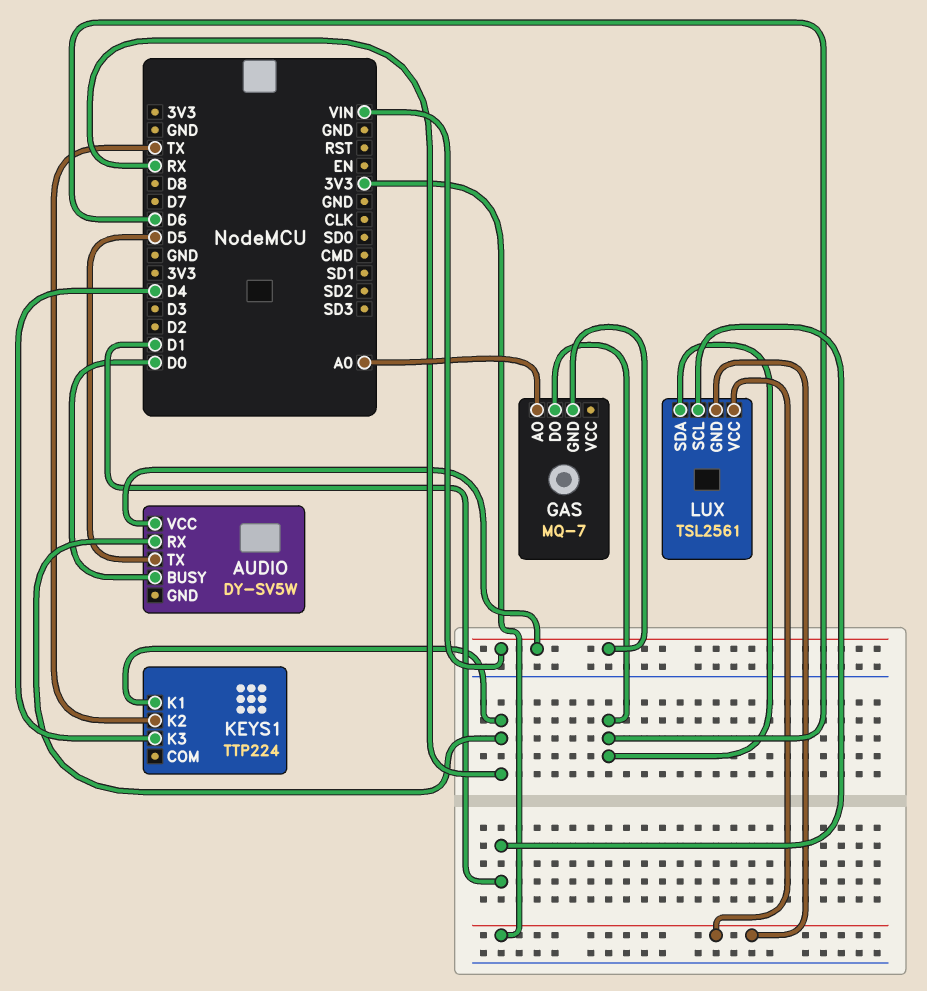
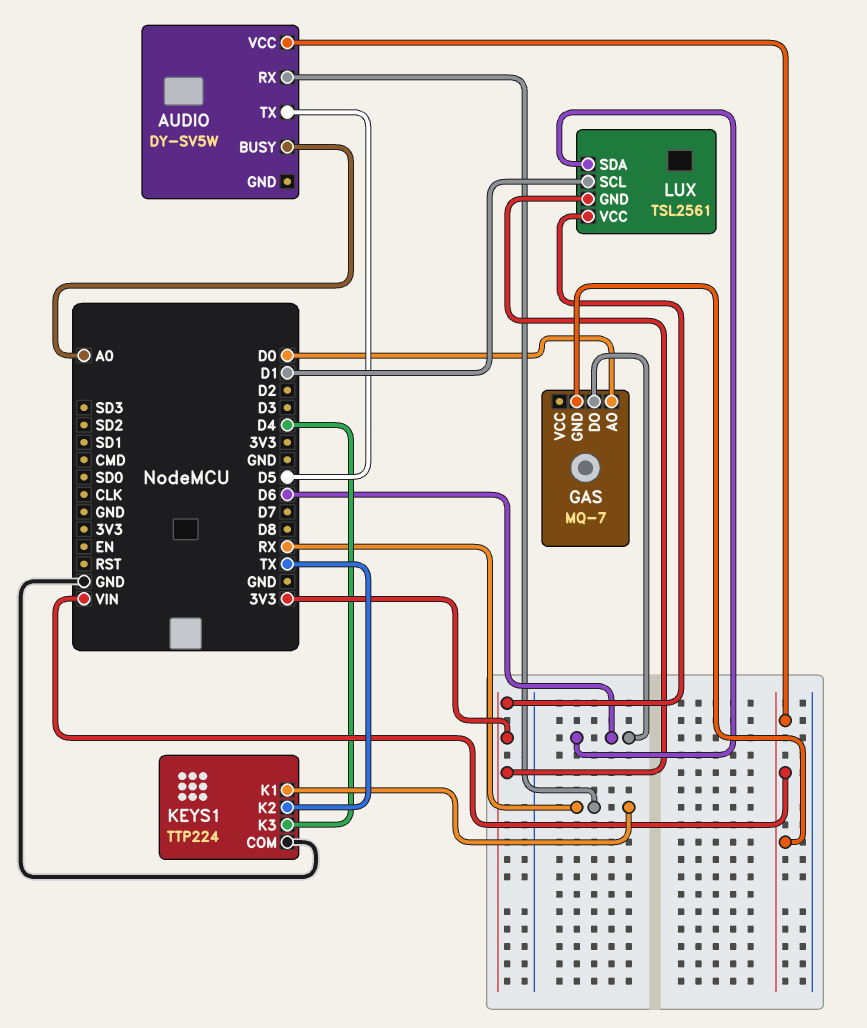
AUDIO pin BUSY: D0 -> A0
GAS pin AO: A0 -> D0
KEYS1 pin COM: none -> GND

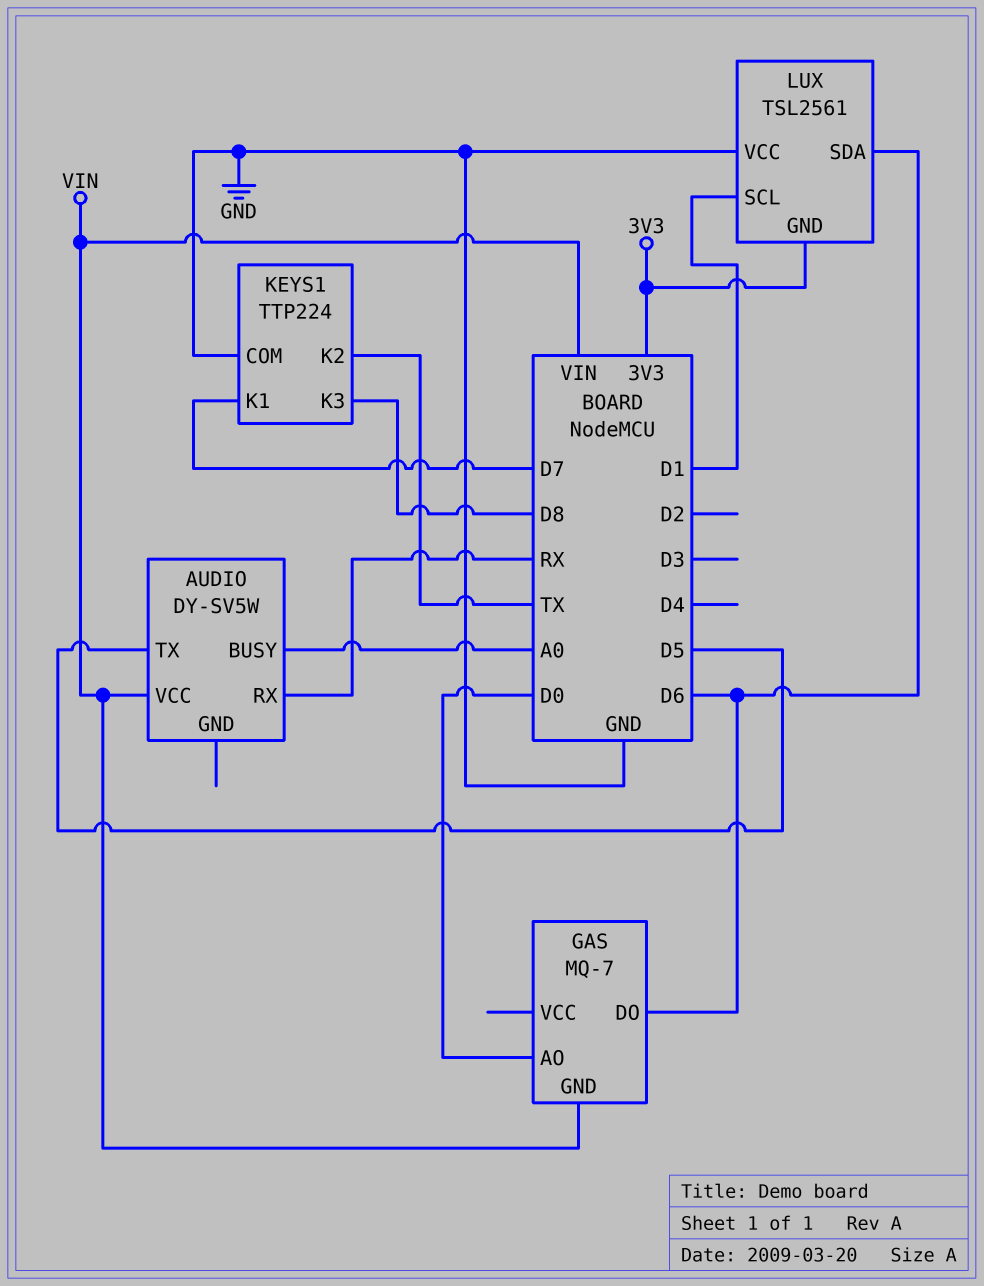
KEYS1 pin K1: RX -> D7
KEYS1 pin K3: D4 -> D8
LUX pin VCC: 3V3 -> GND

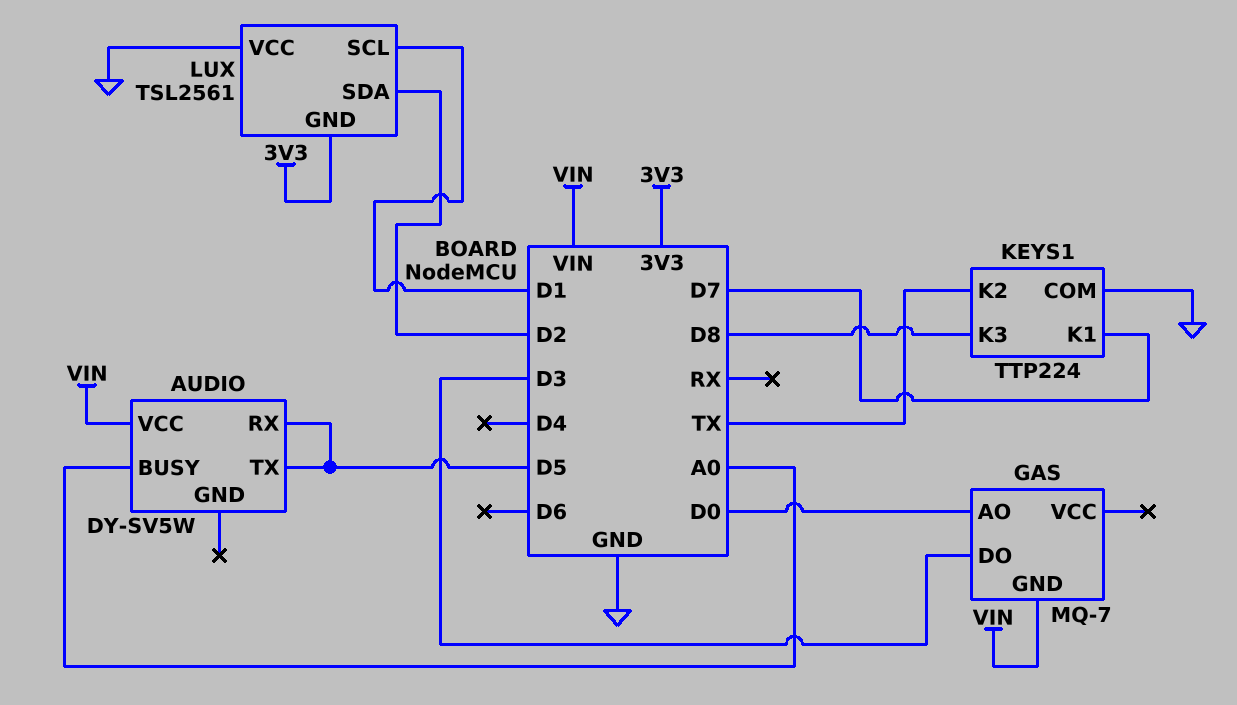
AUDIO pin RX: RX -> D5
GAS pin DO: D6 -> D3
LUX pin SDA: D6 -> D2

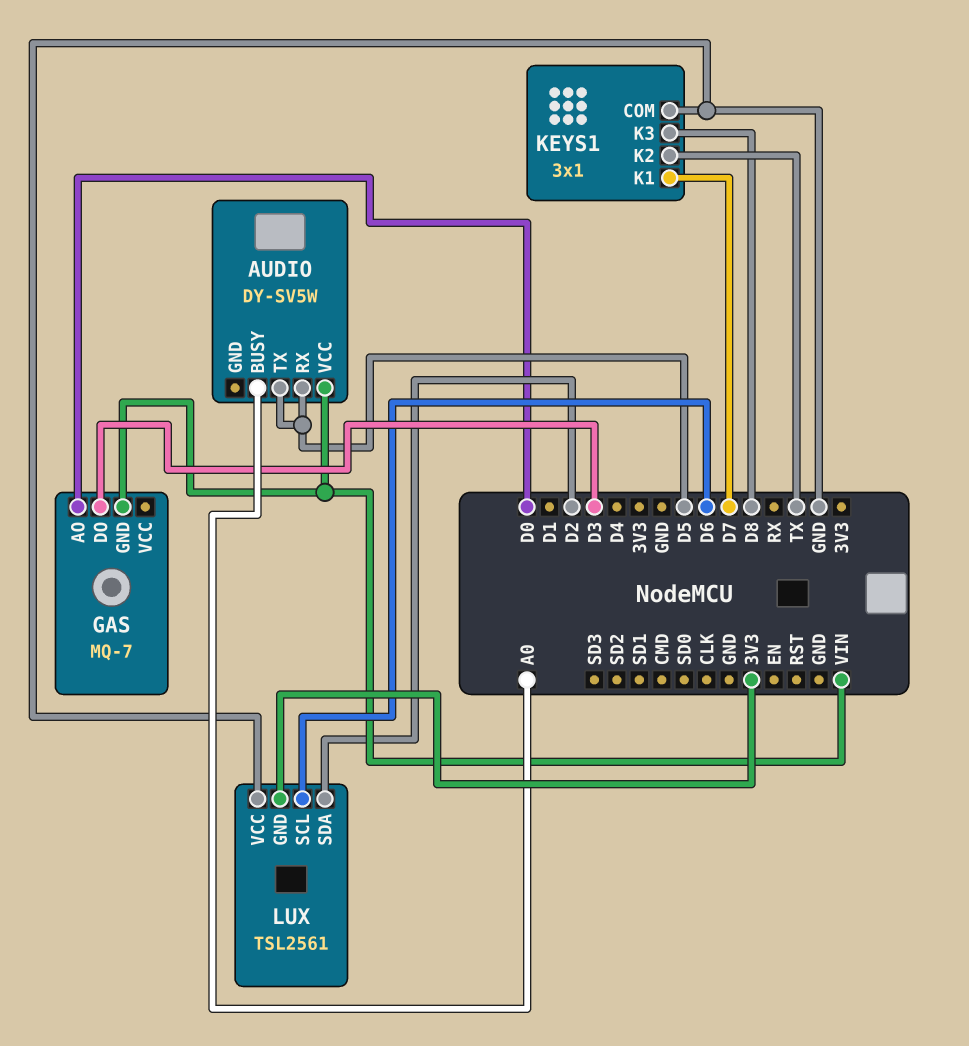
KEYS1: TTP224 -> 3x1
LUX pin SCL: D1 -> D6

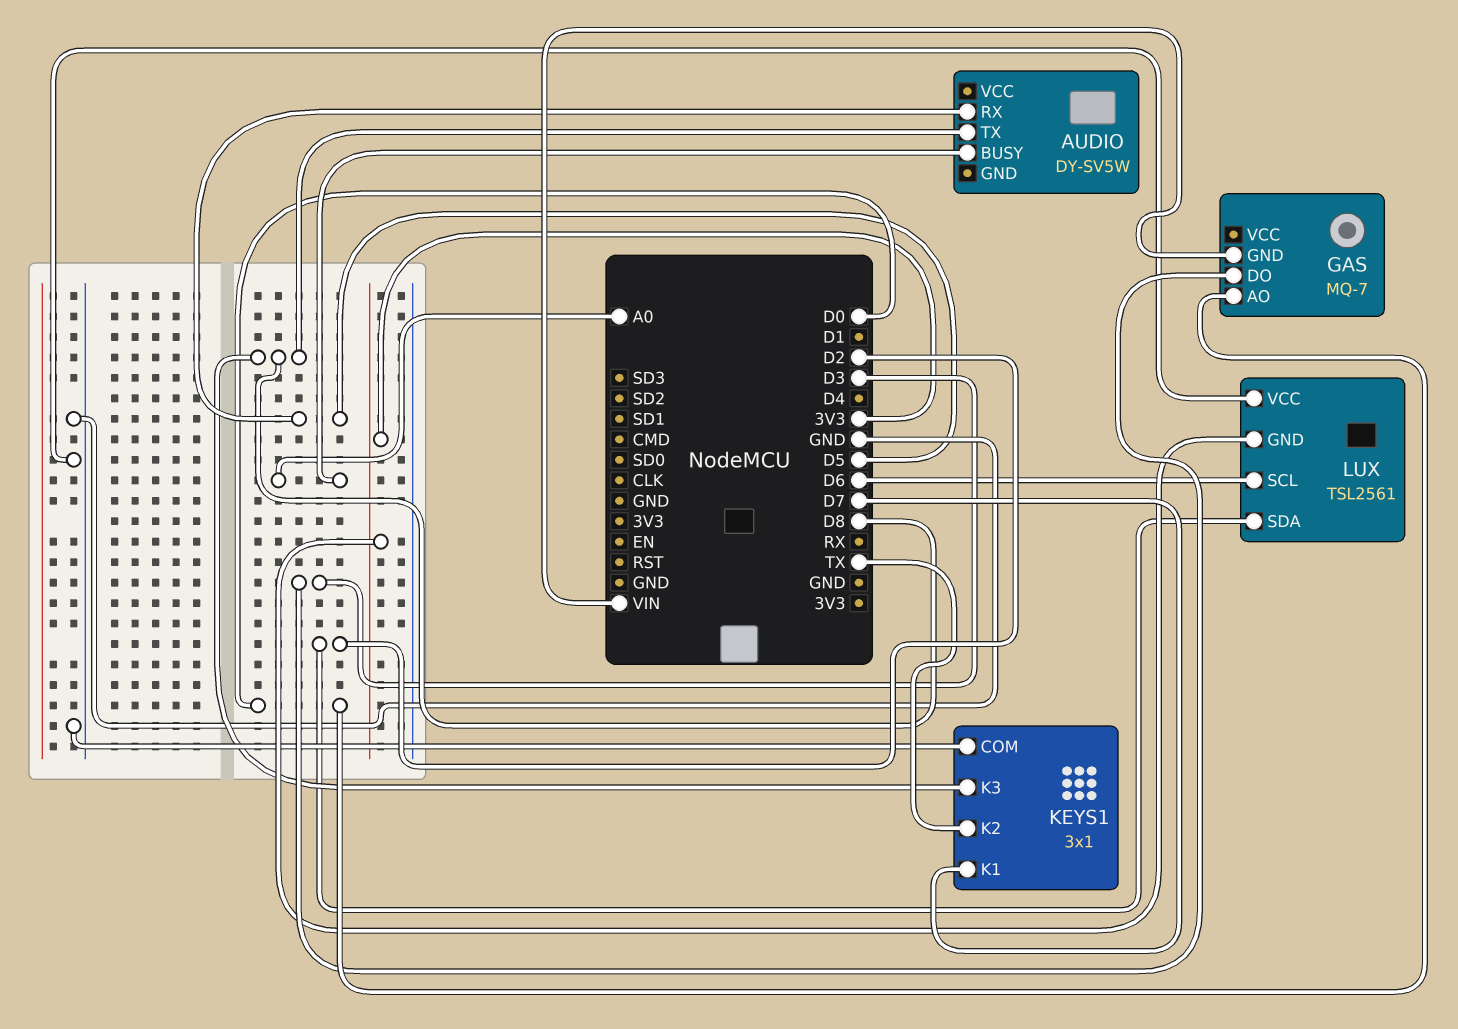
AUDIO pin TX: D5 -> D8
AUDIO pin VCC: VIN -> none

